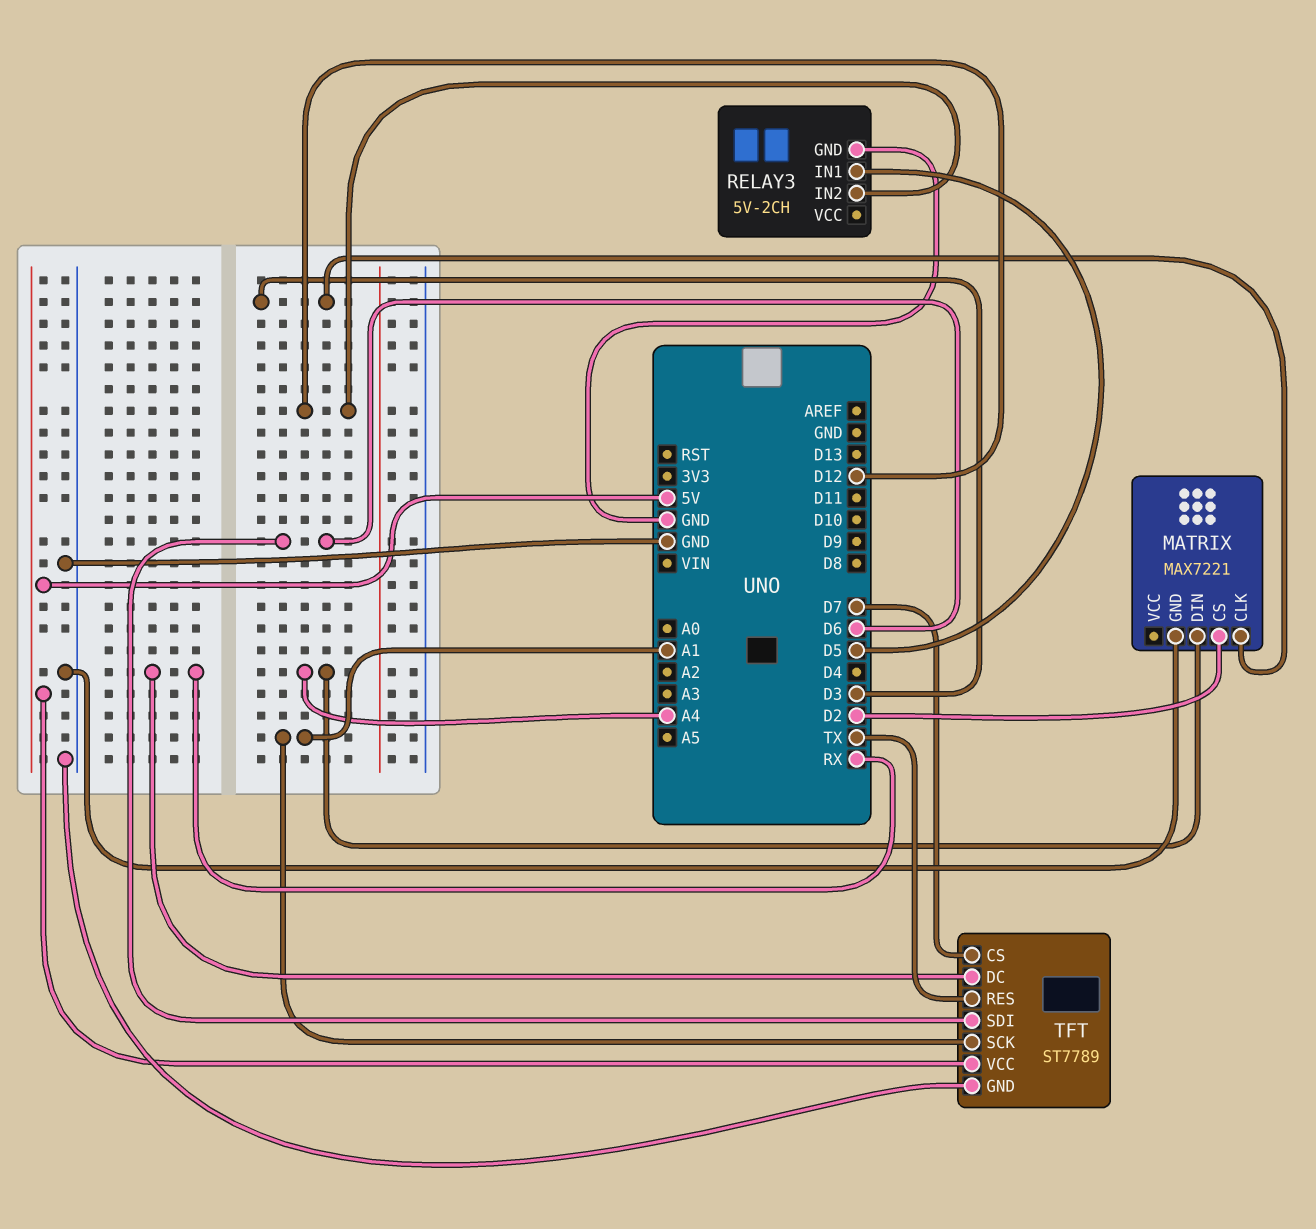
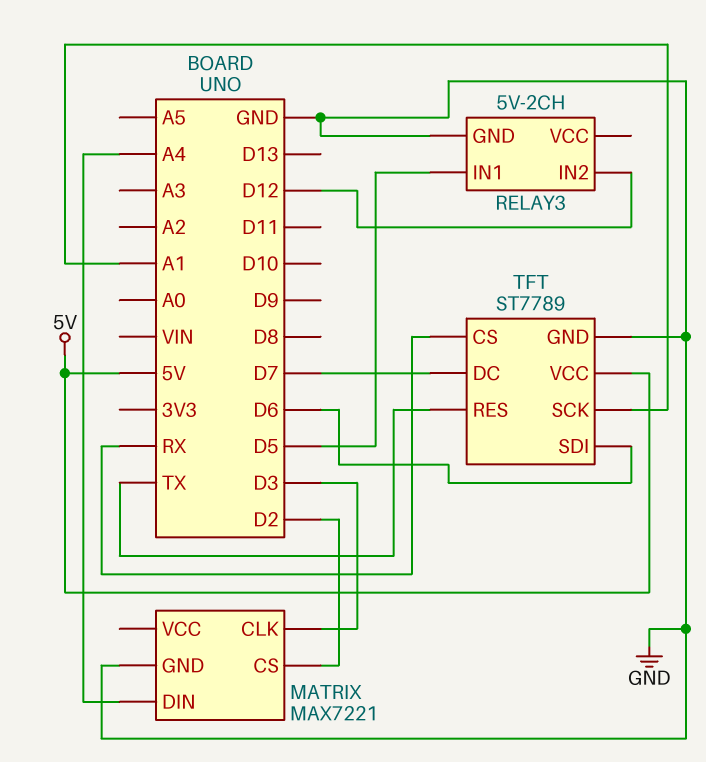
TFT pin CS: D7 -> RX
TFT pin DC: RX -> D7

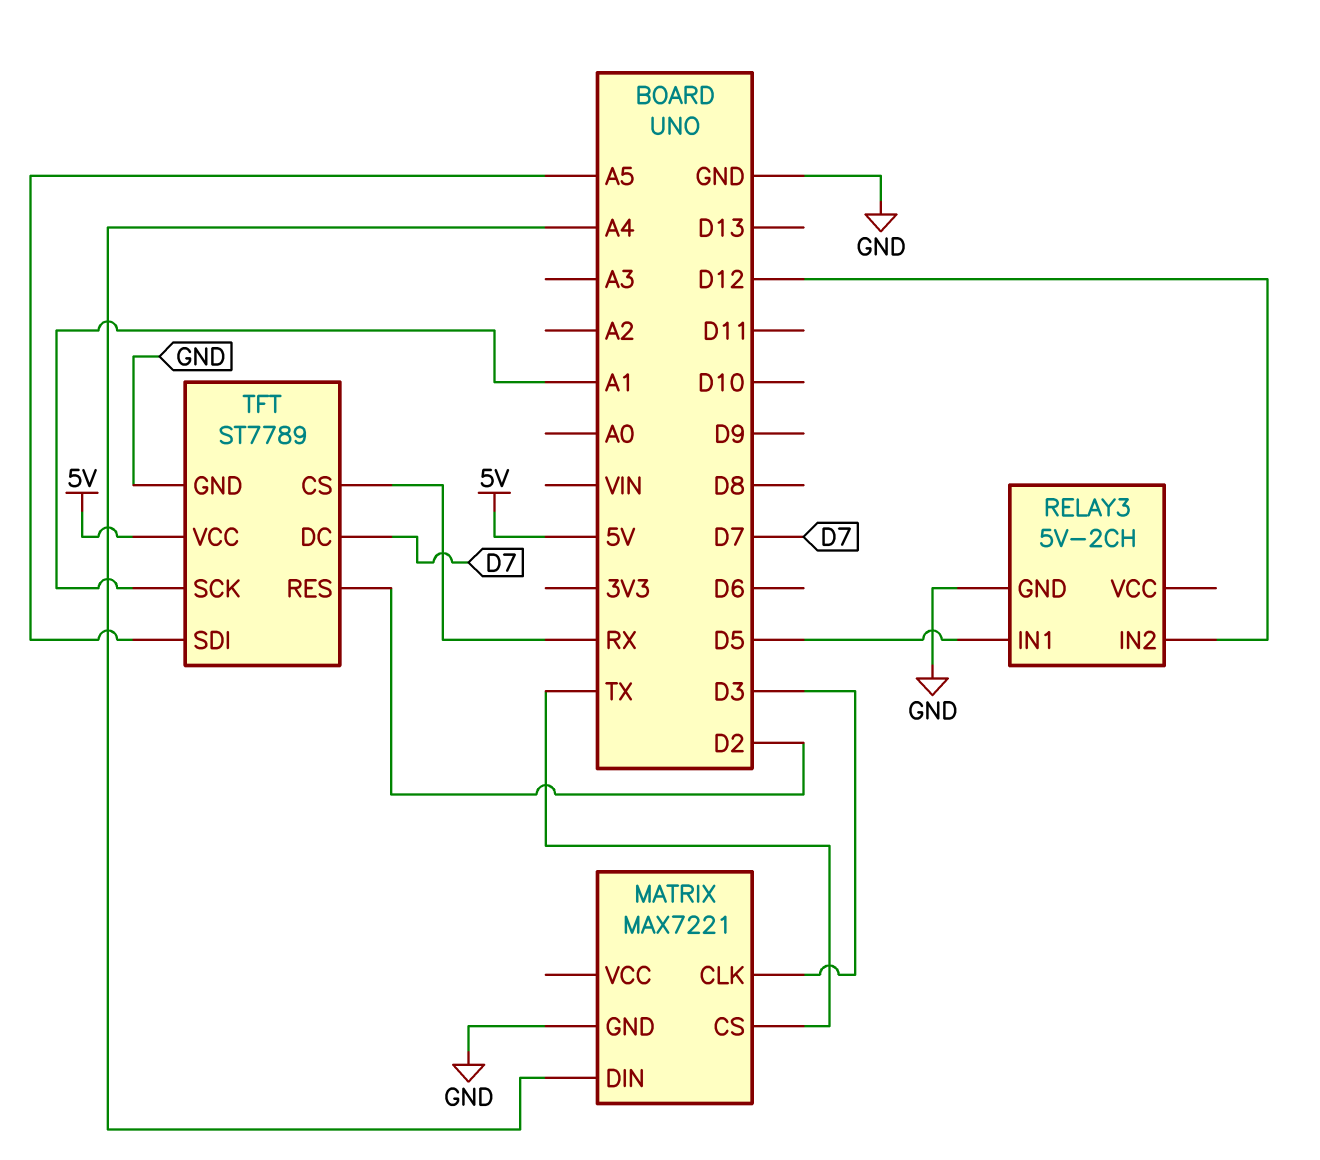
MATRIX pin CS: D2 -> TX
TFT pin RES: TX -> D2
TFT pin SDI: D6 -> A5

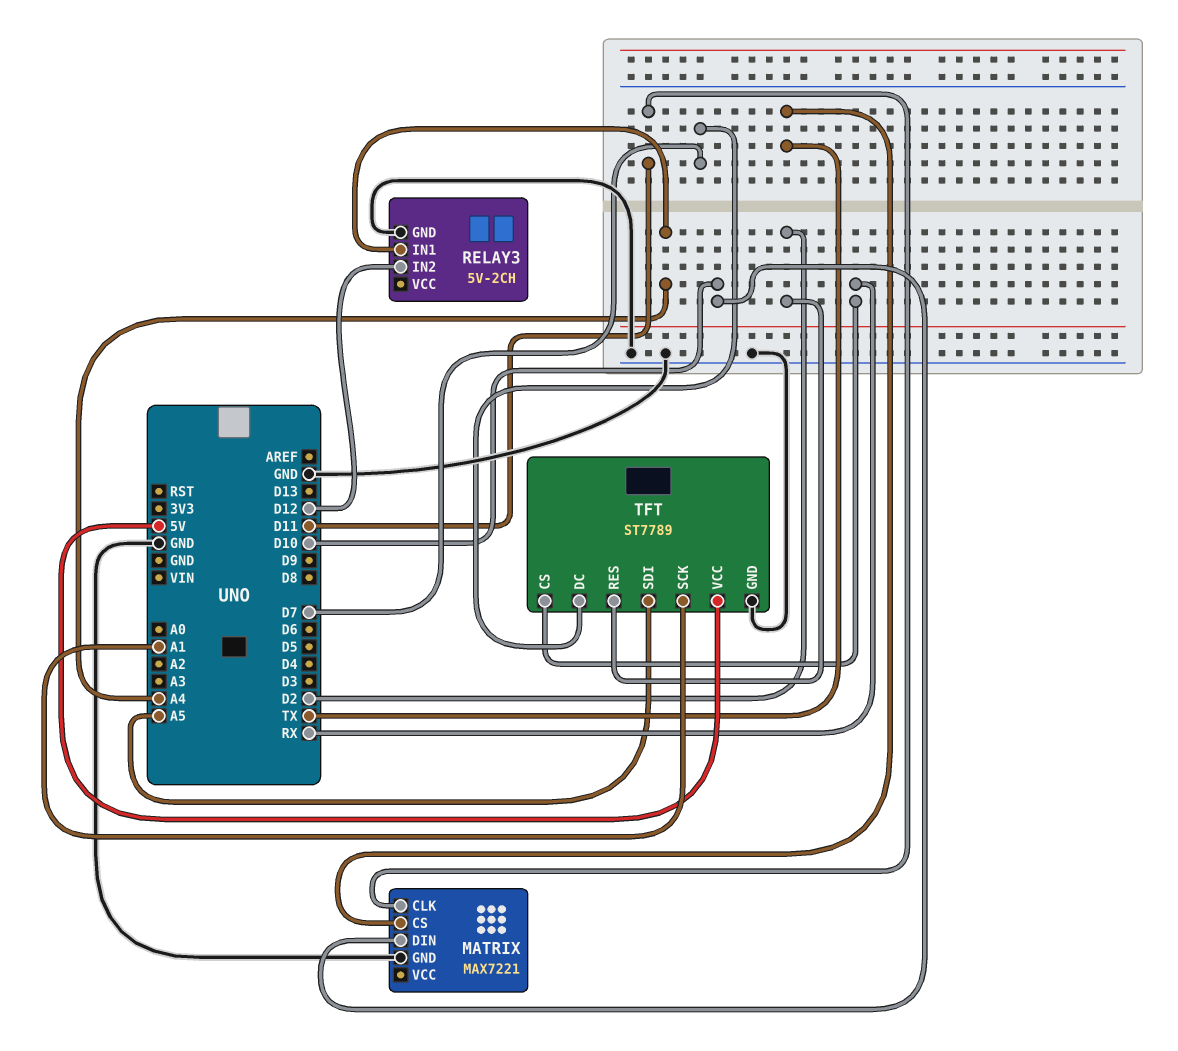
MATRIX pin CLK: D3 -> D11
MATRIX pin DIN: A4 -> D10
RELAY3 pin IN1: D5 -> A4

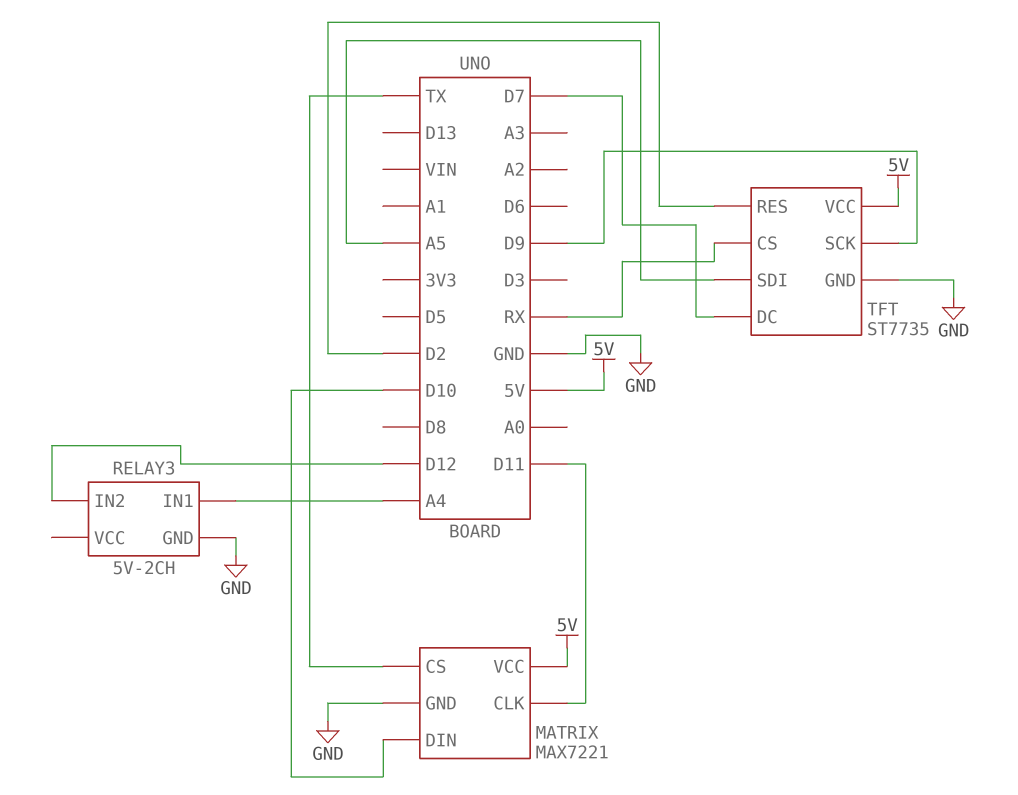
MATRIX pin VCC: none -> 5V
TFT: ST7789 -> ST7735
TFT pin SCK: A1 -> D9

